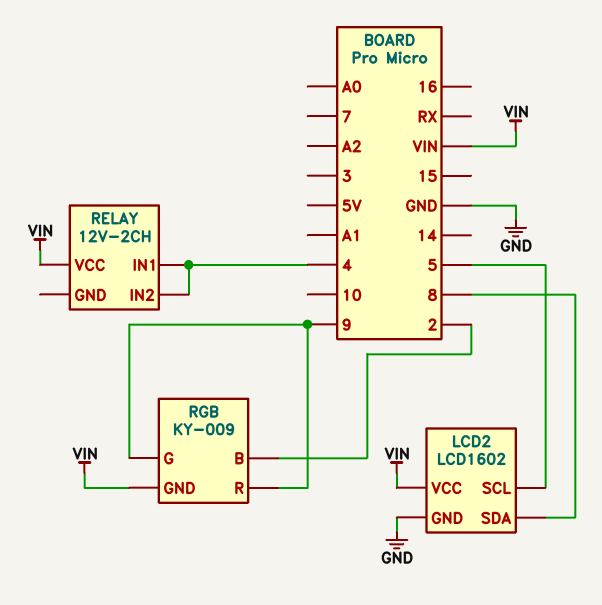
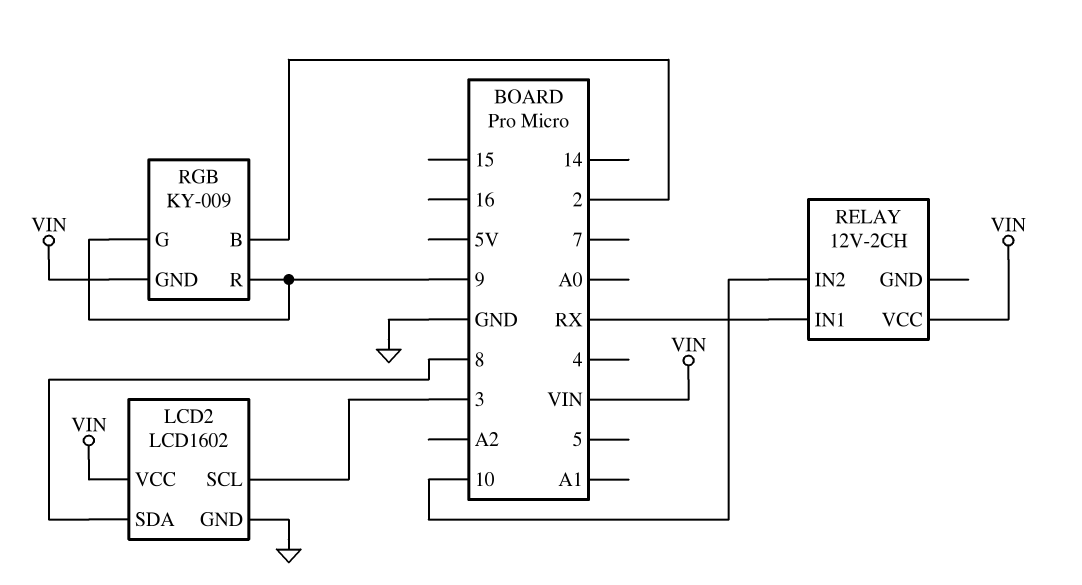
LCD2 pin SCL: 5 -> 3
RELAY pin IN1: 4 -> RX
RELAY pin IN2: 4 -> 10

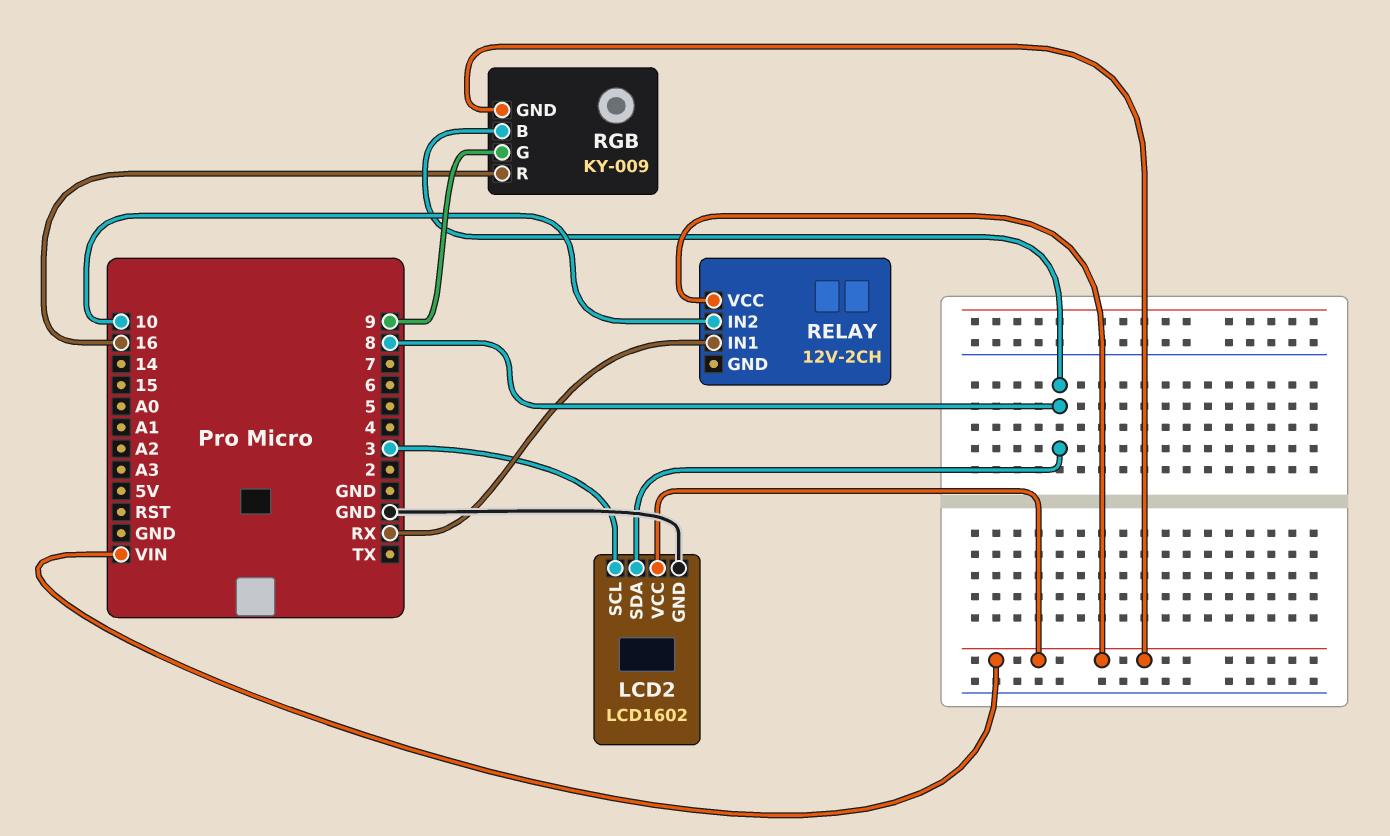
RGB pin B: 2 -> 8
RGB pin R: 9 -> 16

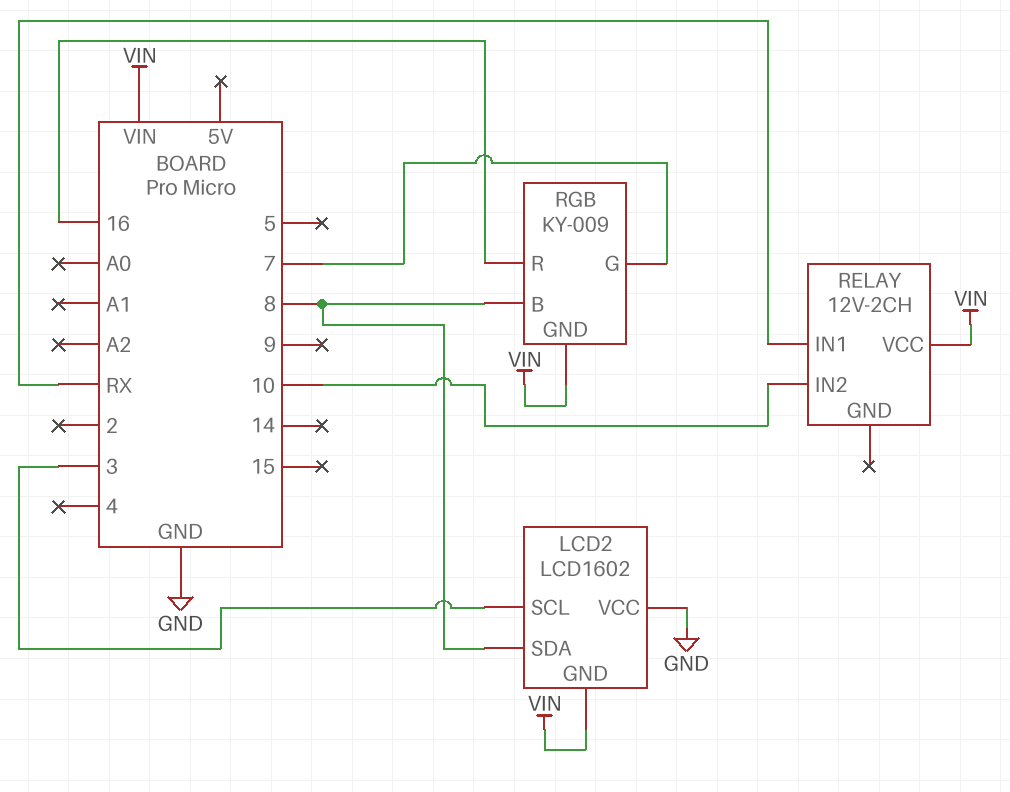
LCD2 pin GND: GND -> VIN
LCD2 pin VCC: VIN -> GND
RGB pin G: 9 -> 7

